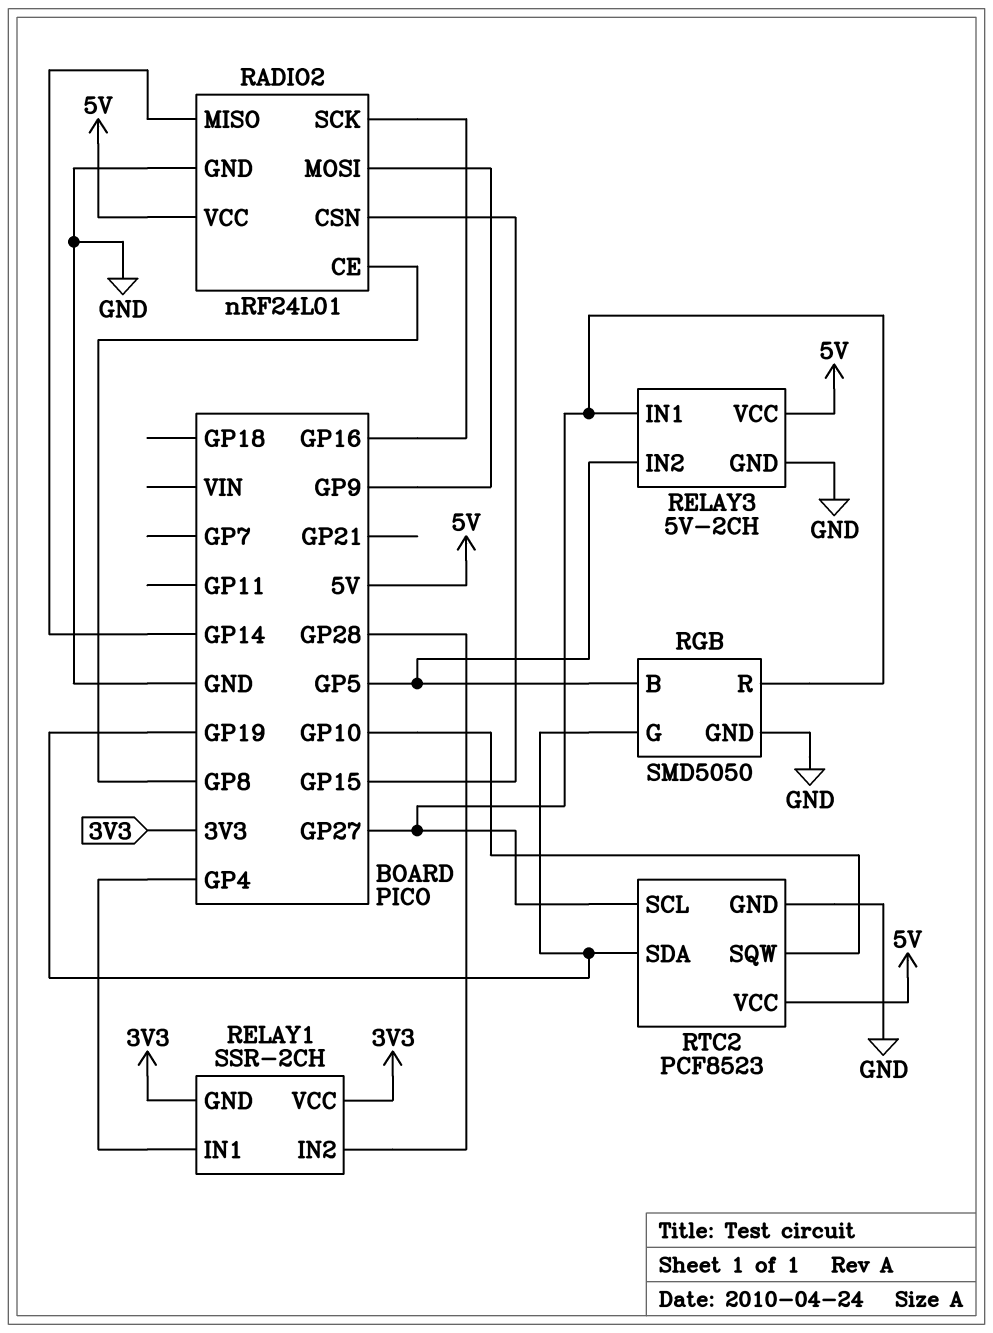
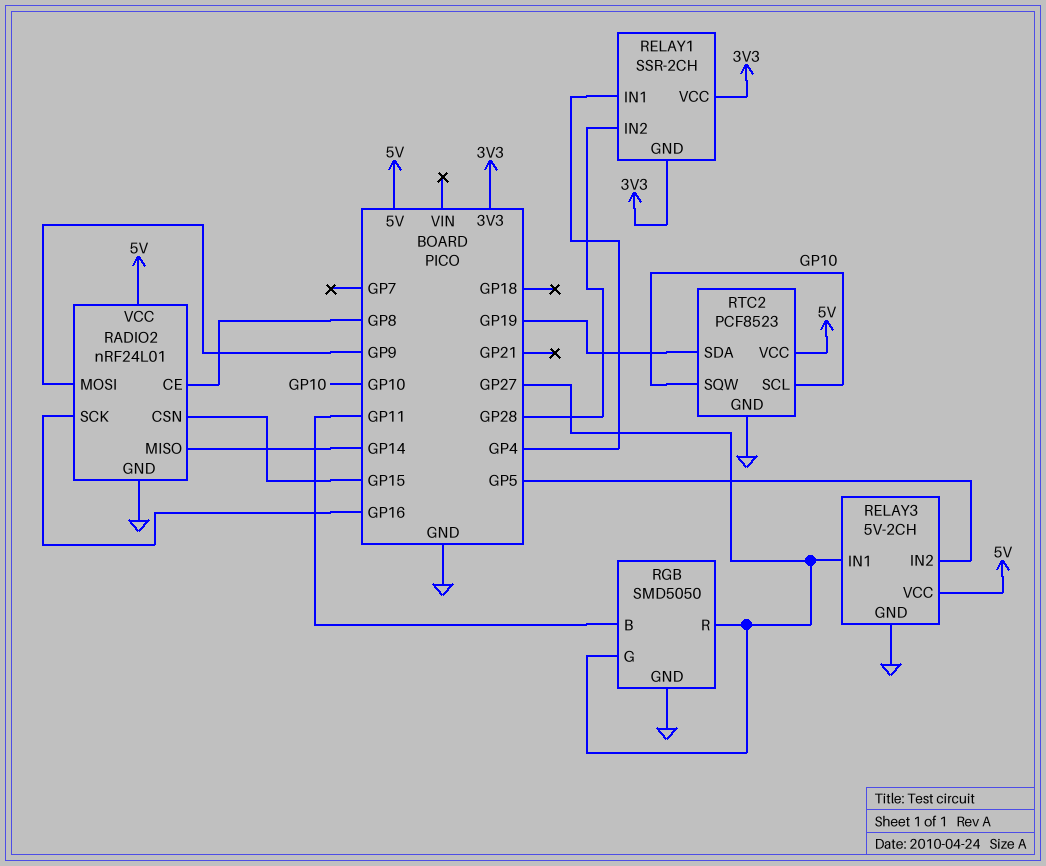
RGB pin B: GP5 -> GP11
RGB pin G: GP19 -> GP27
RTC2 pin SCL: GP27 -> GP10

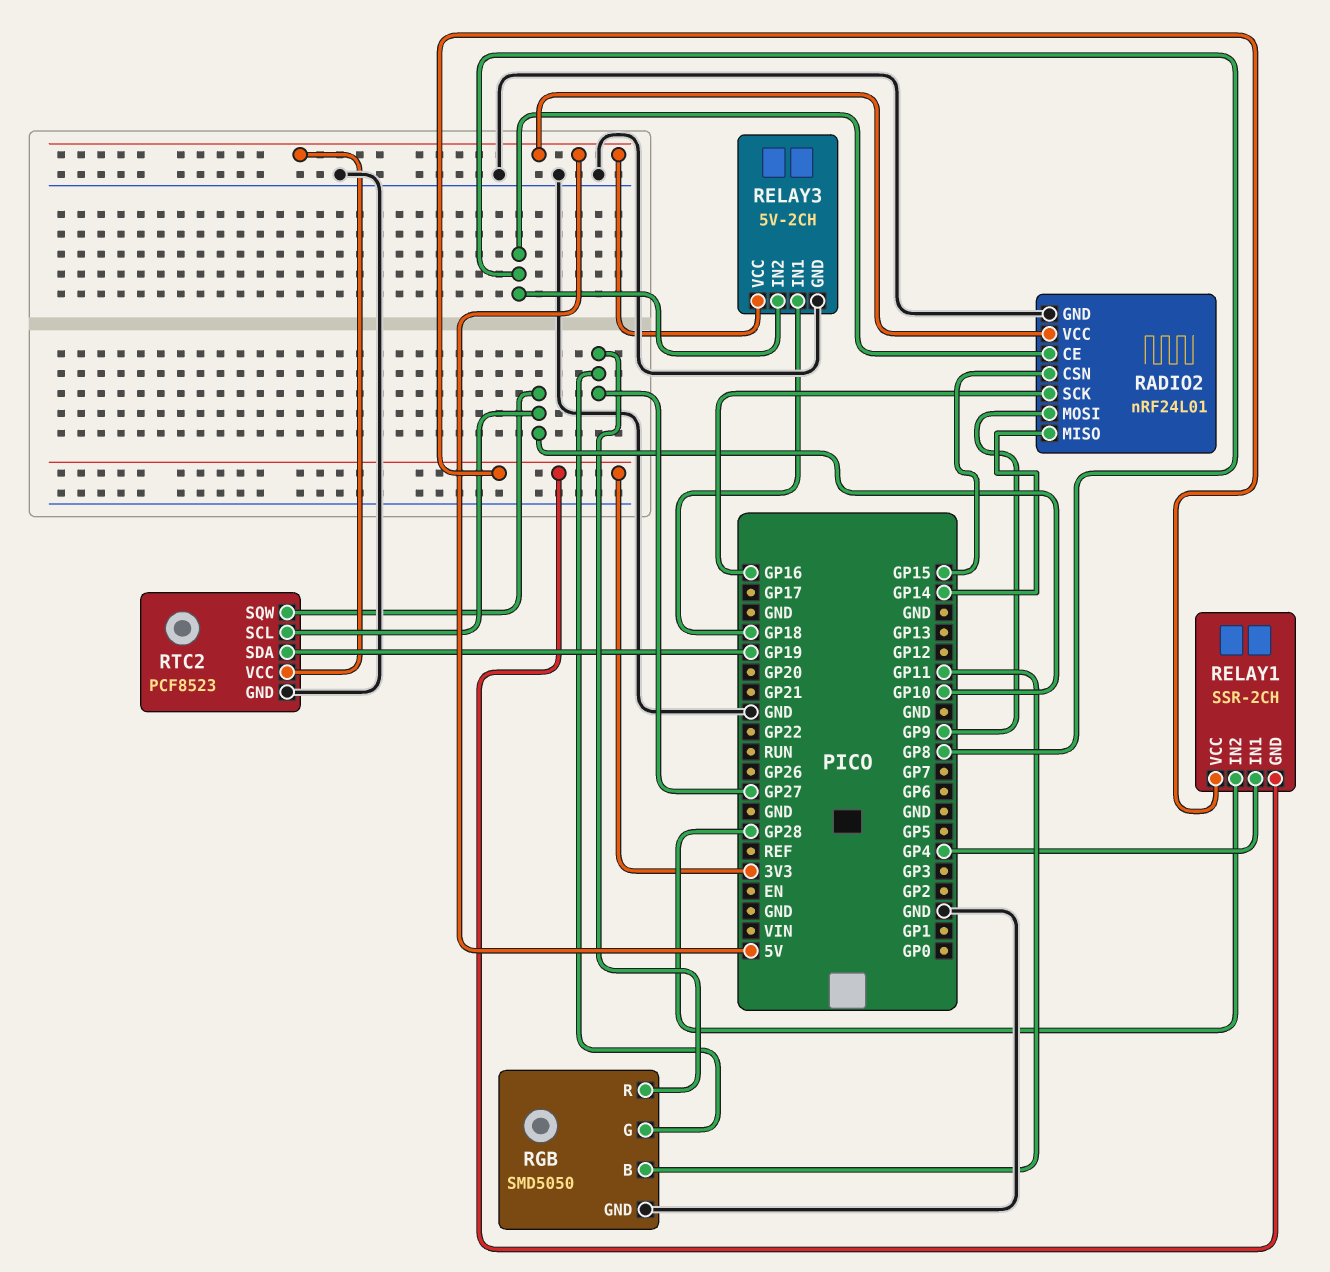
RELAY3 pin IN1: GP27 -> GP18
RELAY3 pin IN2: GP5 -> GP8

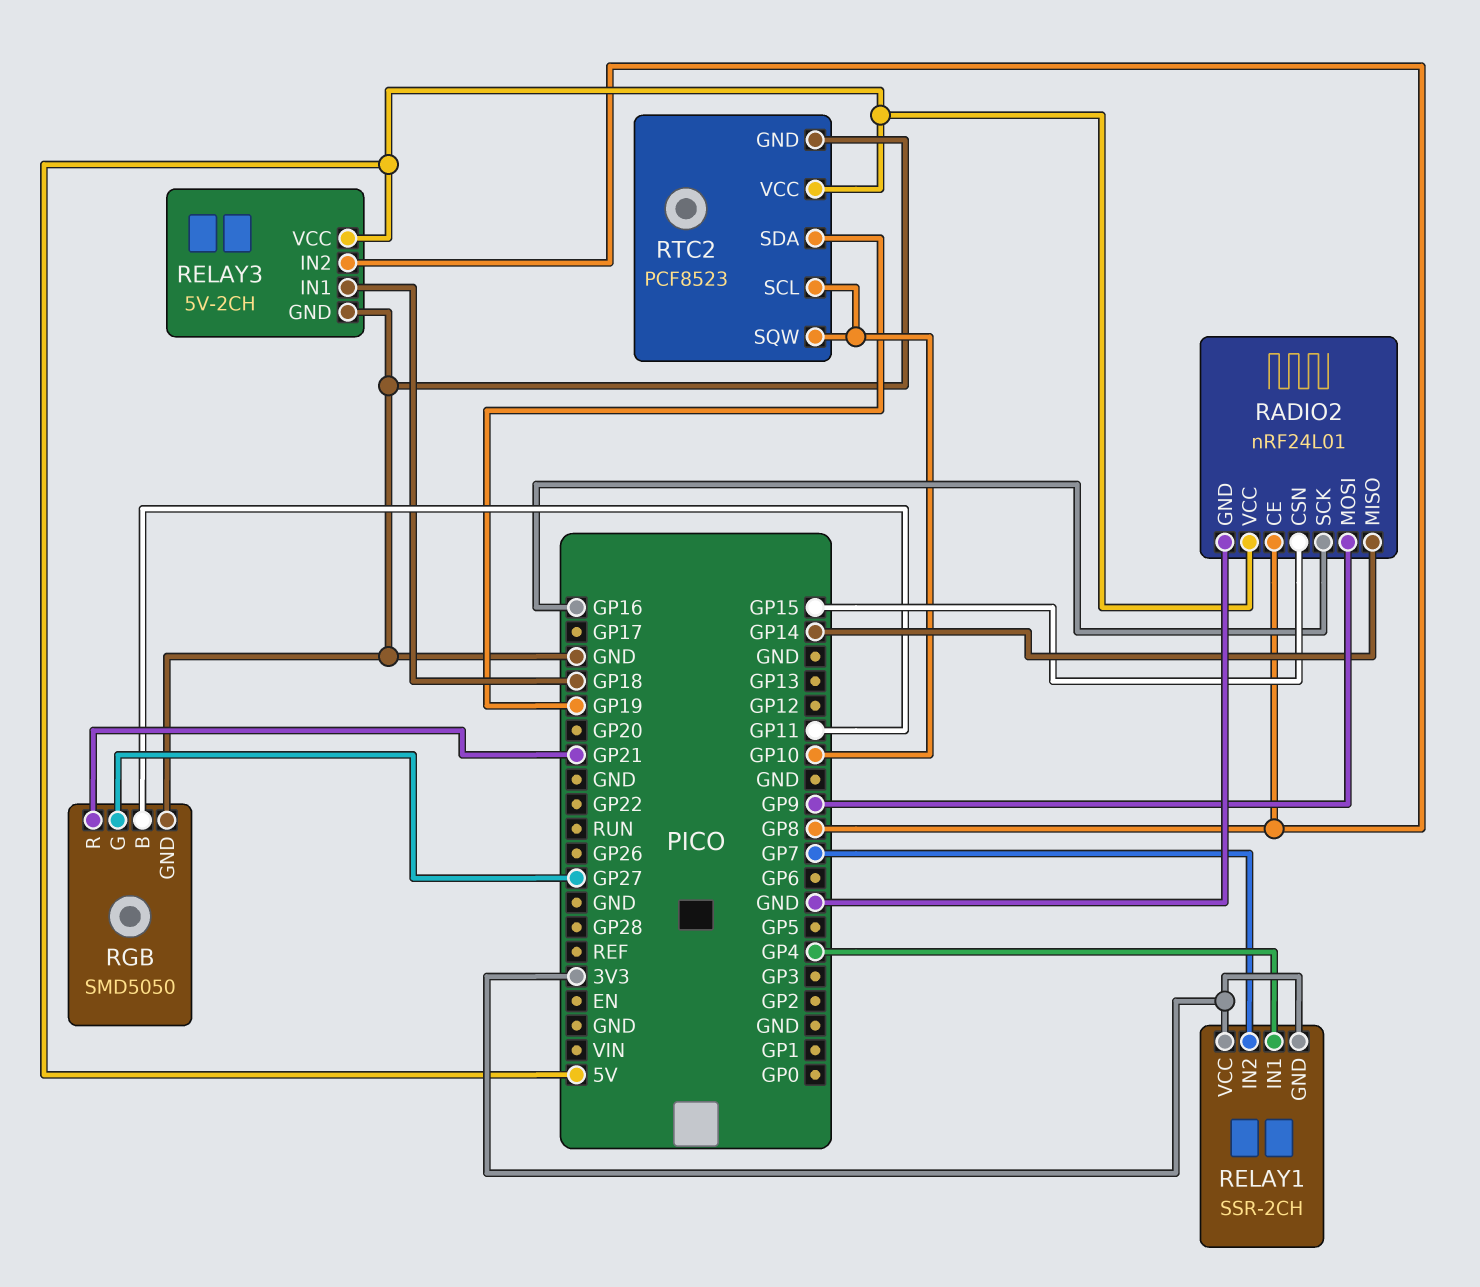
RELAY1 pin IN2: GP28 -> GP7
RGB pin R: GP27 -> GP21

